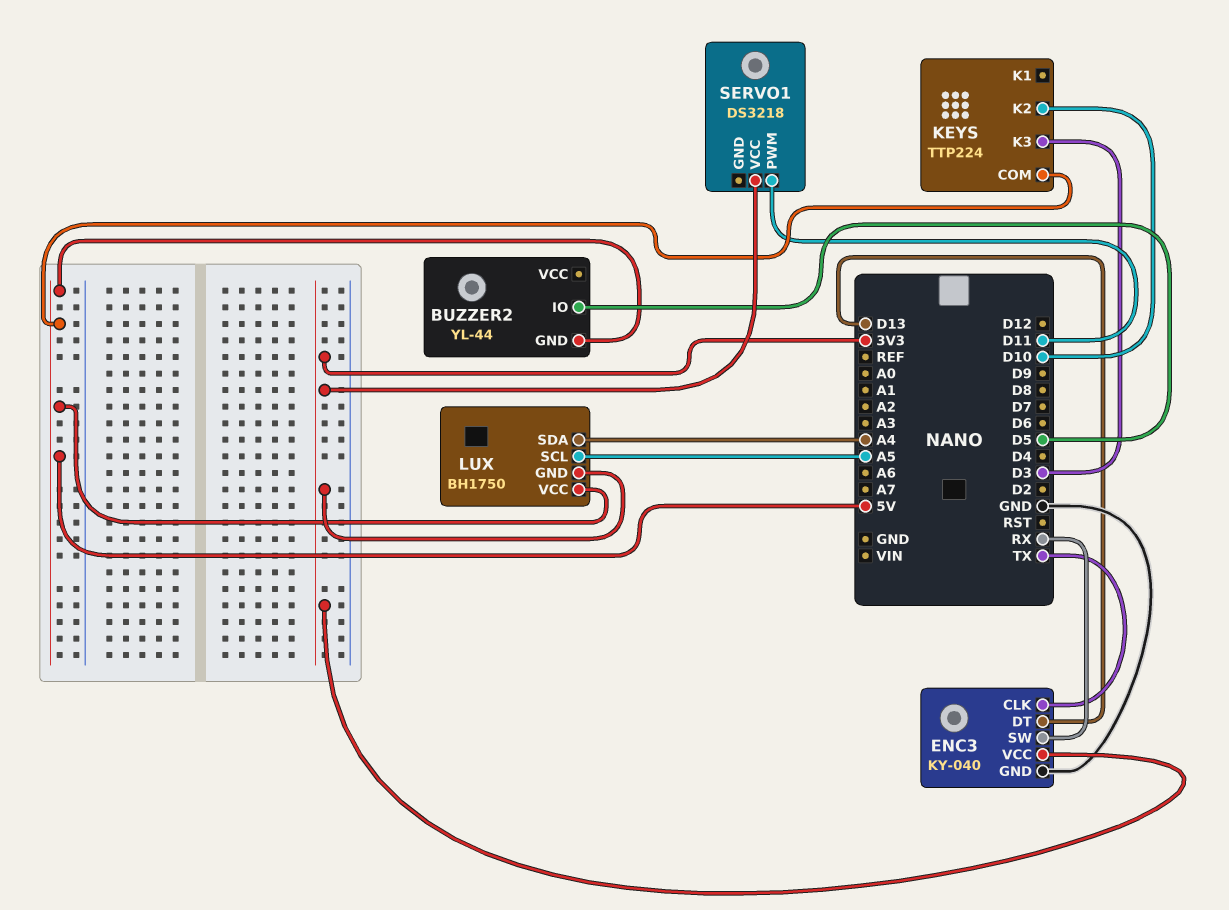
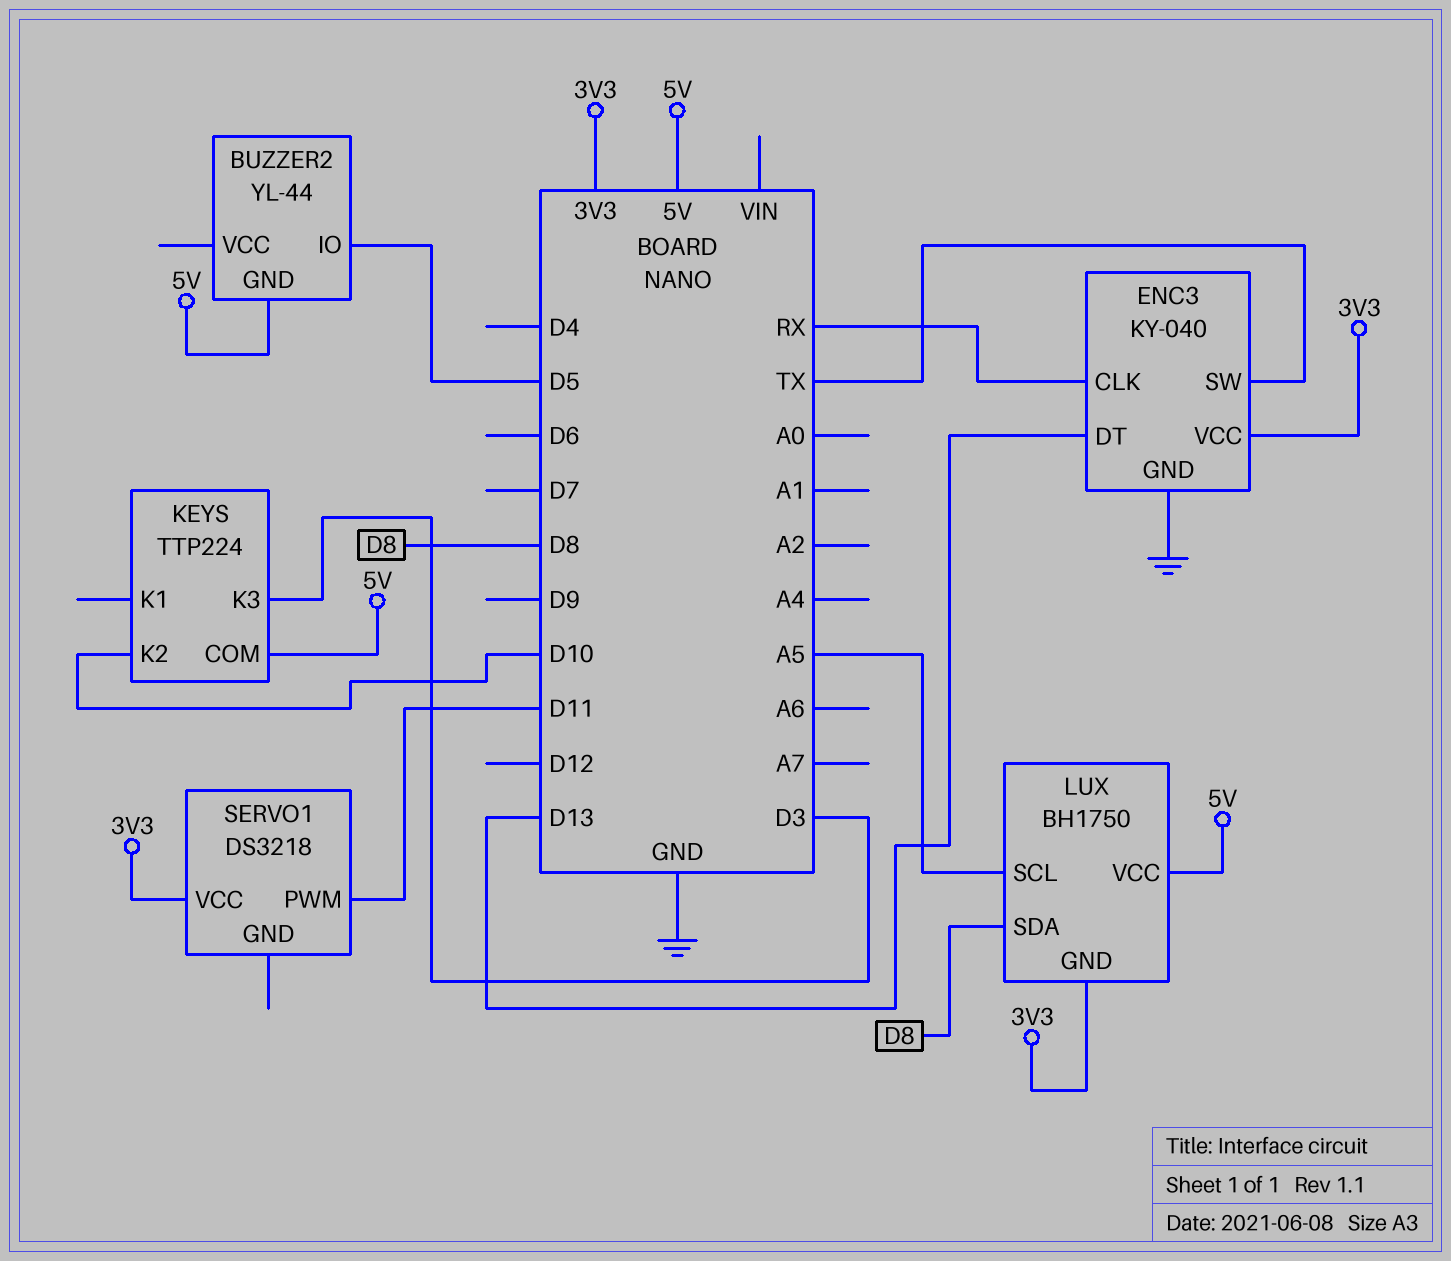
ENC3 pin CLK: TX -> RX
ENC3 pin SW: RX -> TX
LUX pin SDA: A4 -> D8

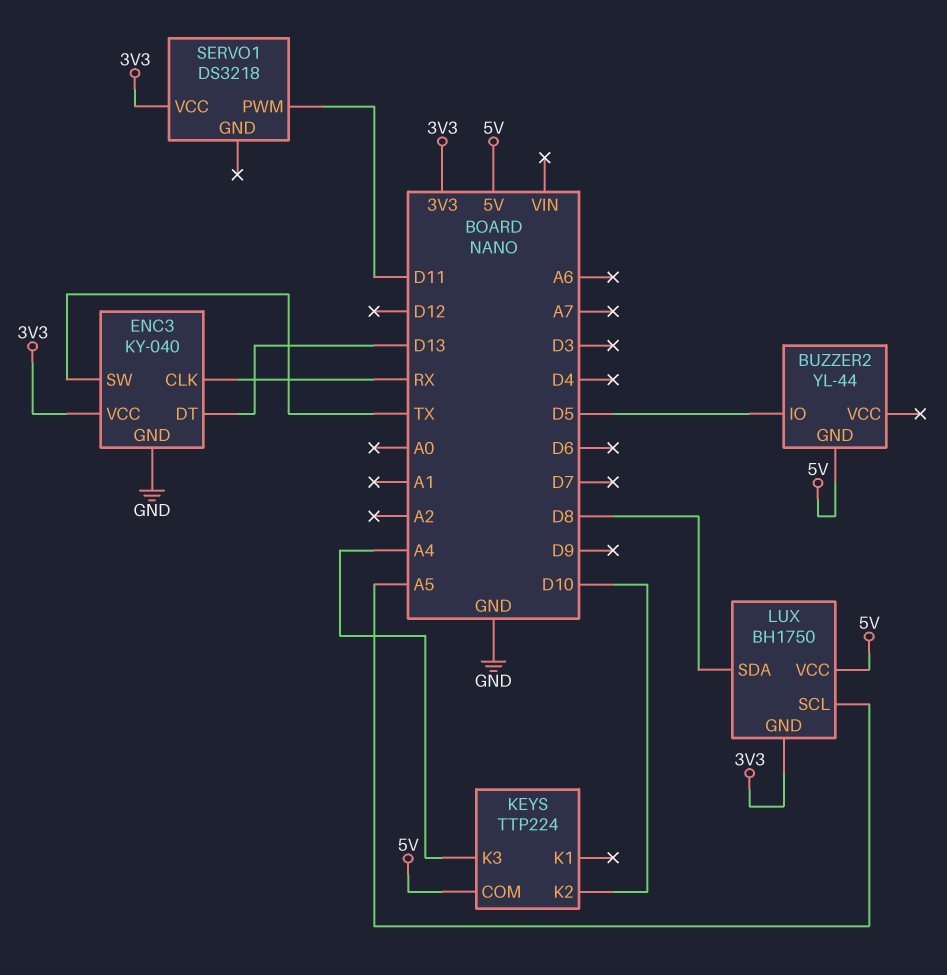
KEYS pin K3: D3 -> A4

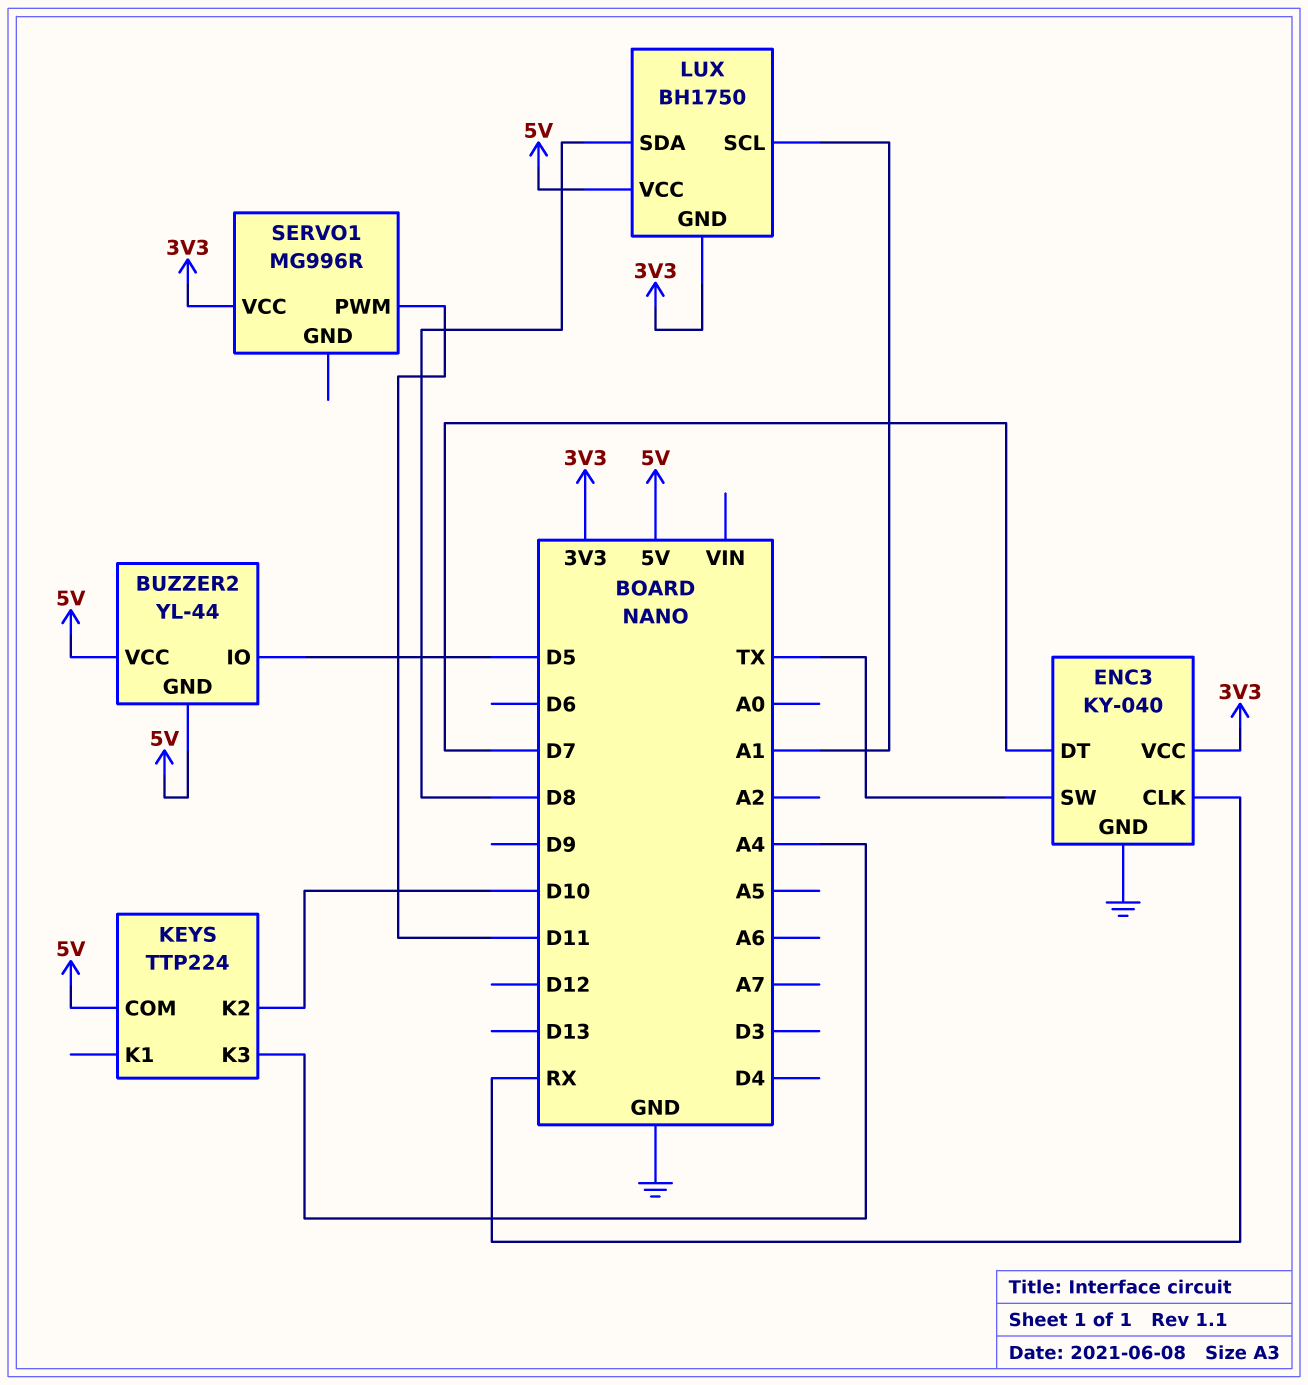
BUZZER2 pin VCC: none -> 5V
ENC3 pin DT: D13 -> D7
LUX pin SCL: A5 -> A1
SERVO1: DS3218 -> MG996R

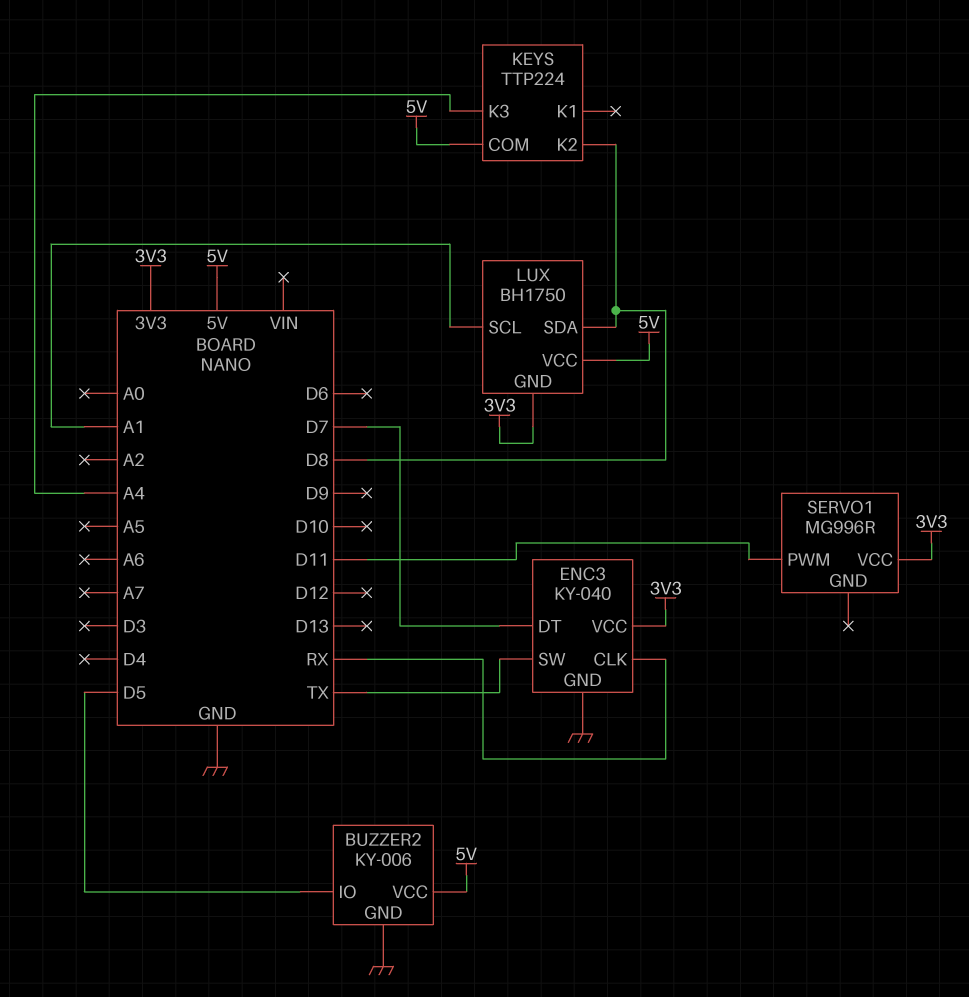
BUZZER2: YL-44 -> KY-006
BUZZER2 pin GND: 5V -> GND
KEYS pin K2: D10 -> D8

